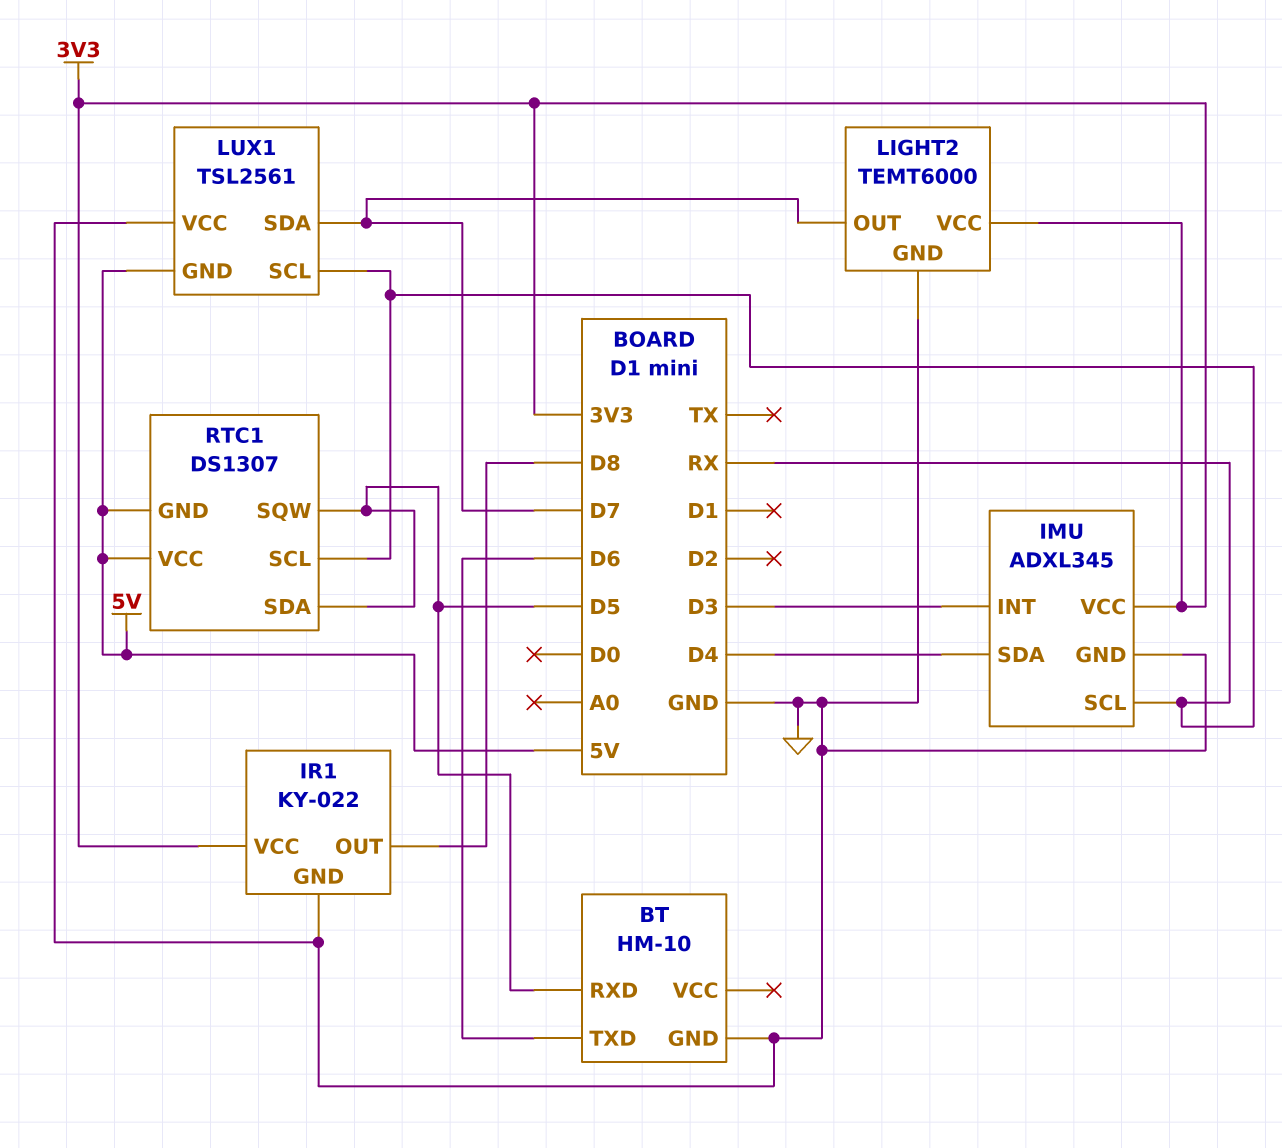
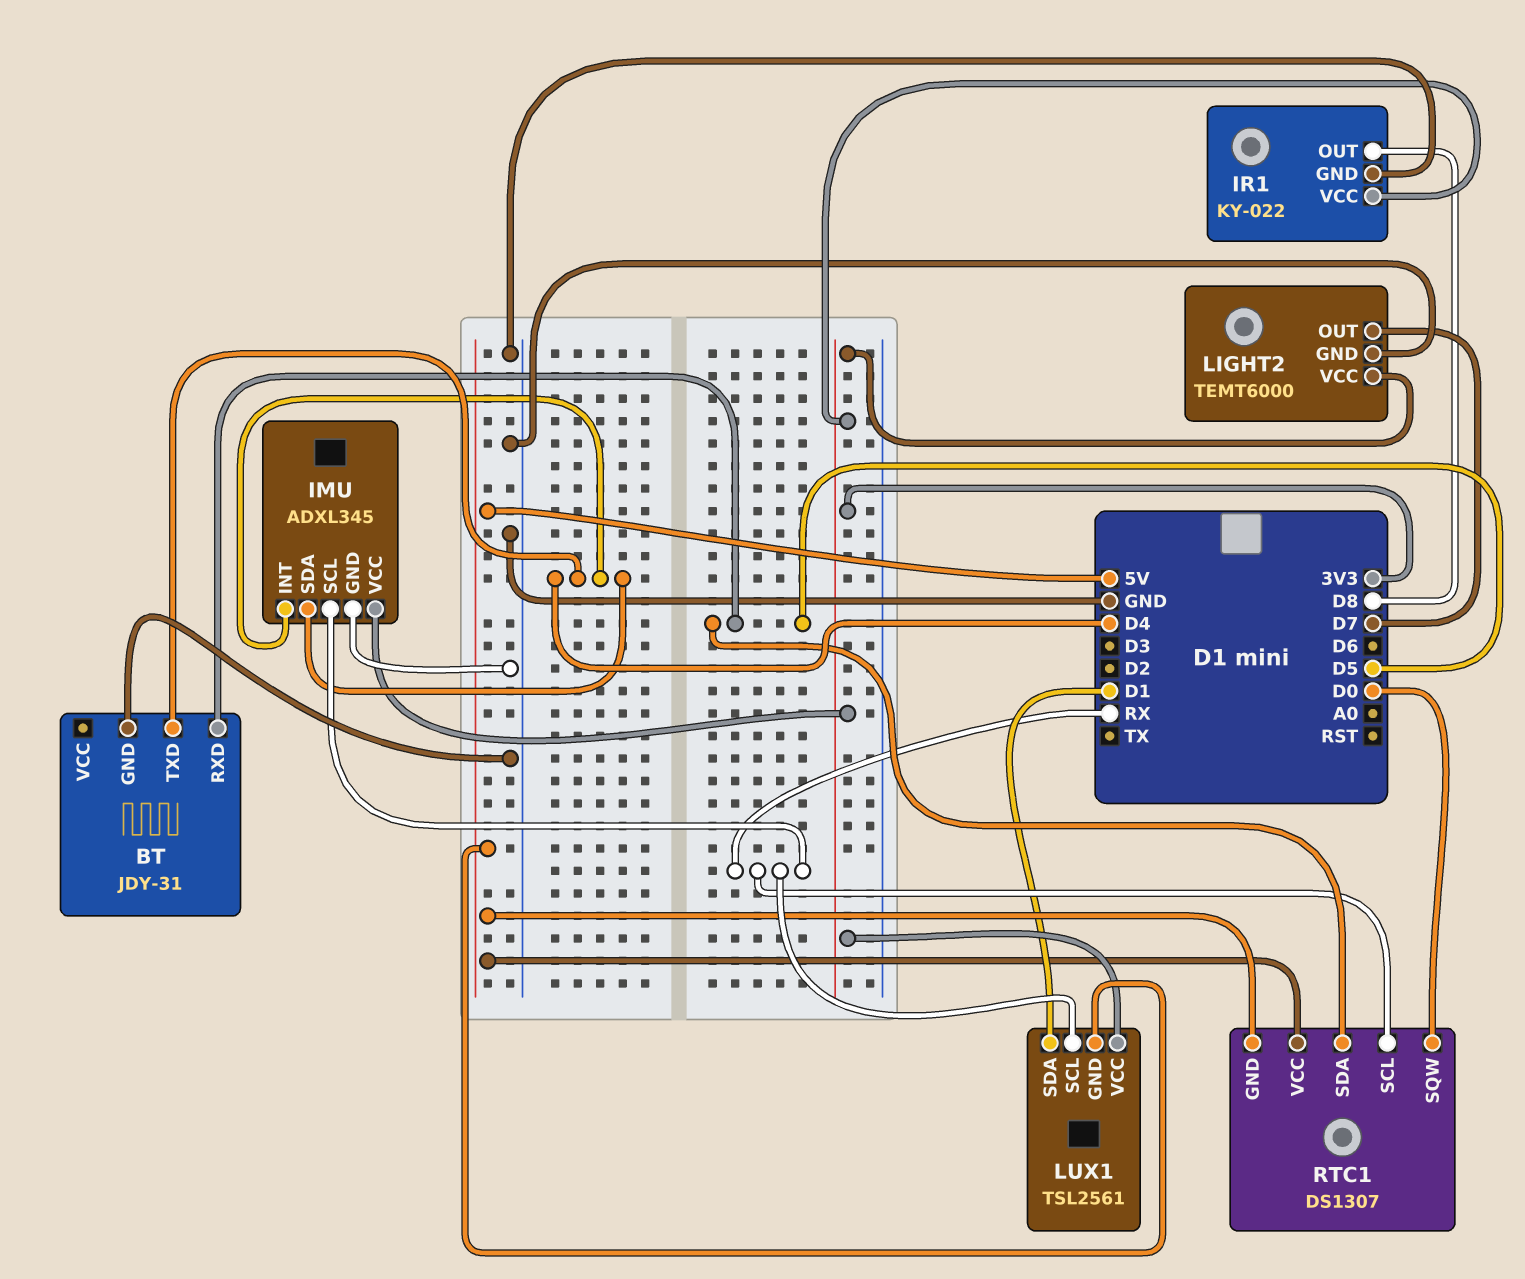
BT: HM-10 -> JDY-31
BT pin TXD: D6 -> D4
IMU pin INT: D3 -> D4
LUX1 pin SDA: D7 -> D1
LUX1 pin VCC: GND -> 3V3
RTC1 pin SQW: D5 -> D0

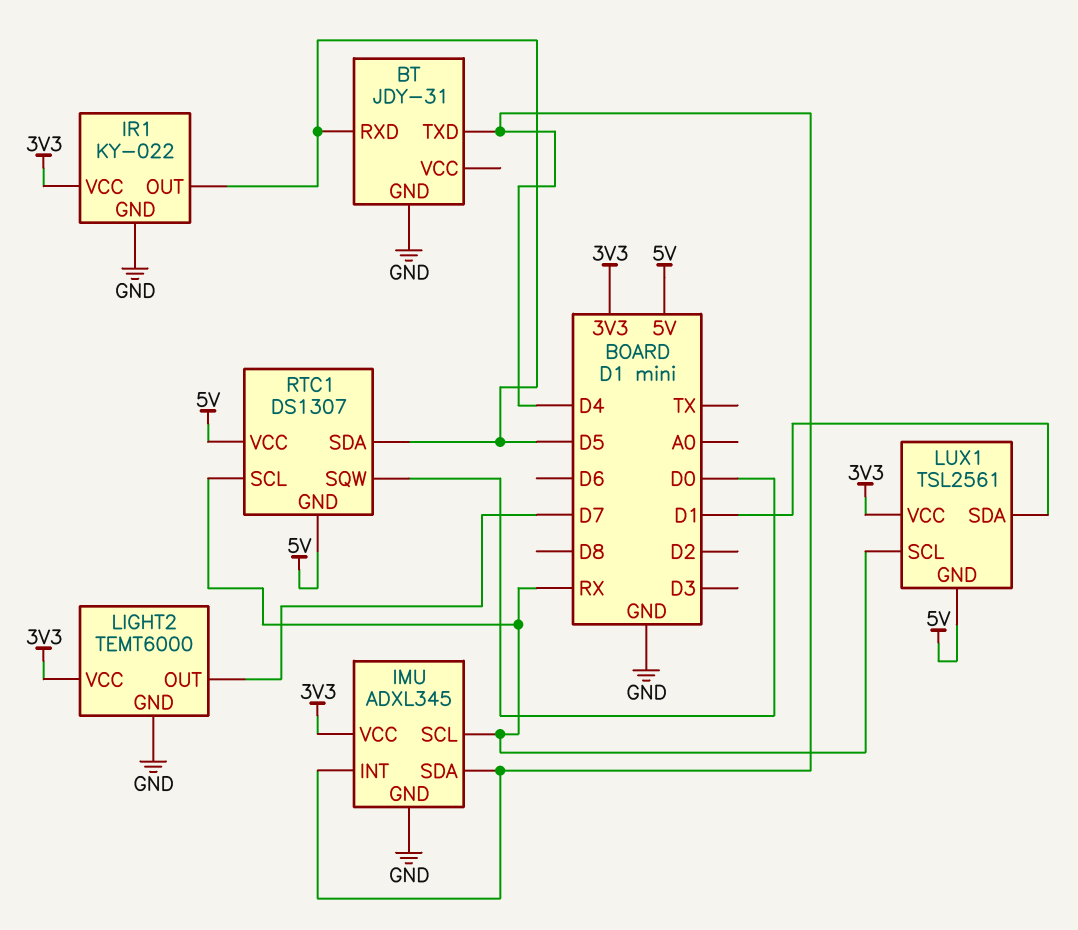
IR1 pin OUT: D8 -> D5

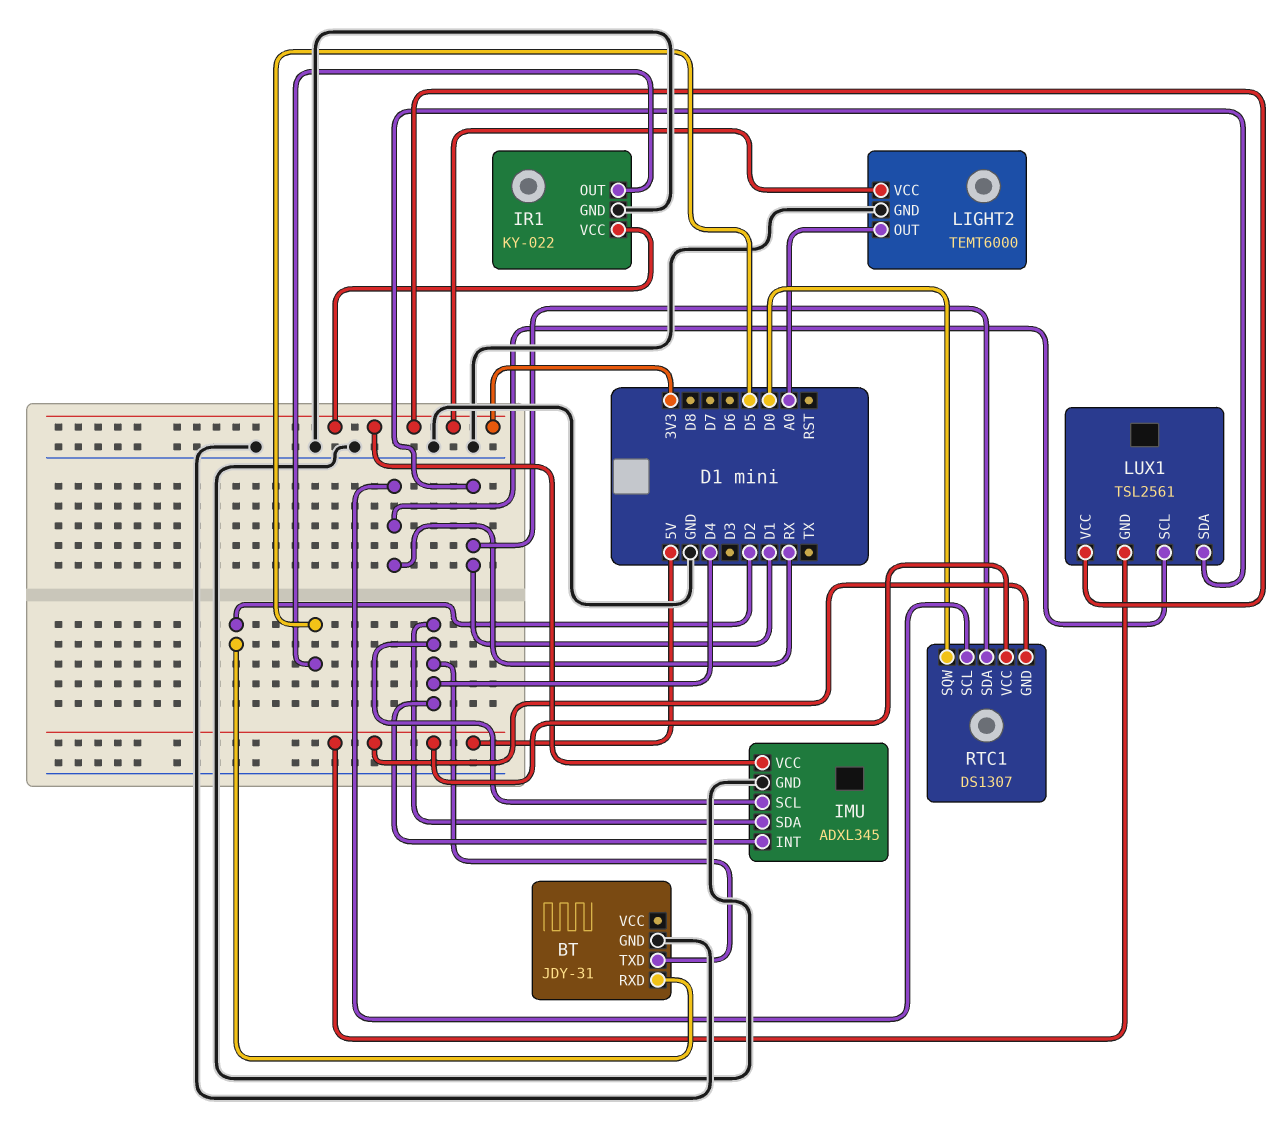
BT pin RXD: D5 -> D2
IMU pin SCL: RX -> D4
LIGHT2 pin OUT: D7 -> A0
RTC1 pin SDA: D5 -> D1

